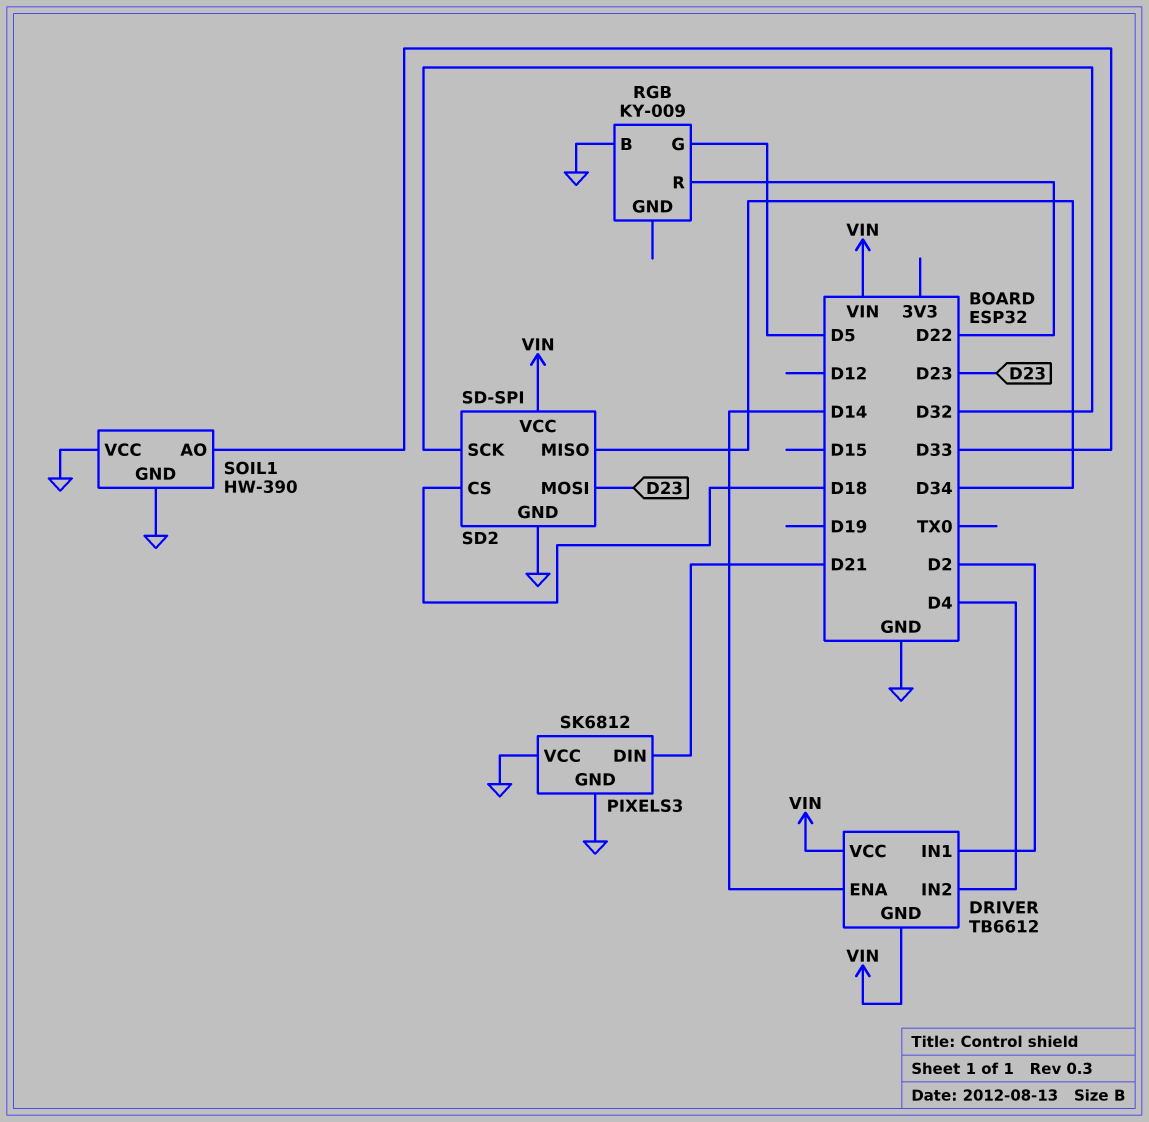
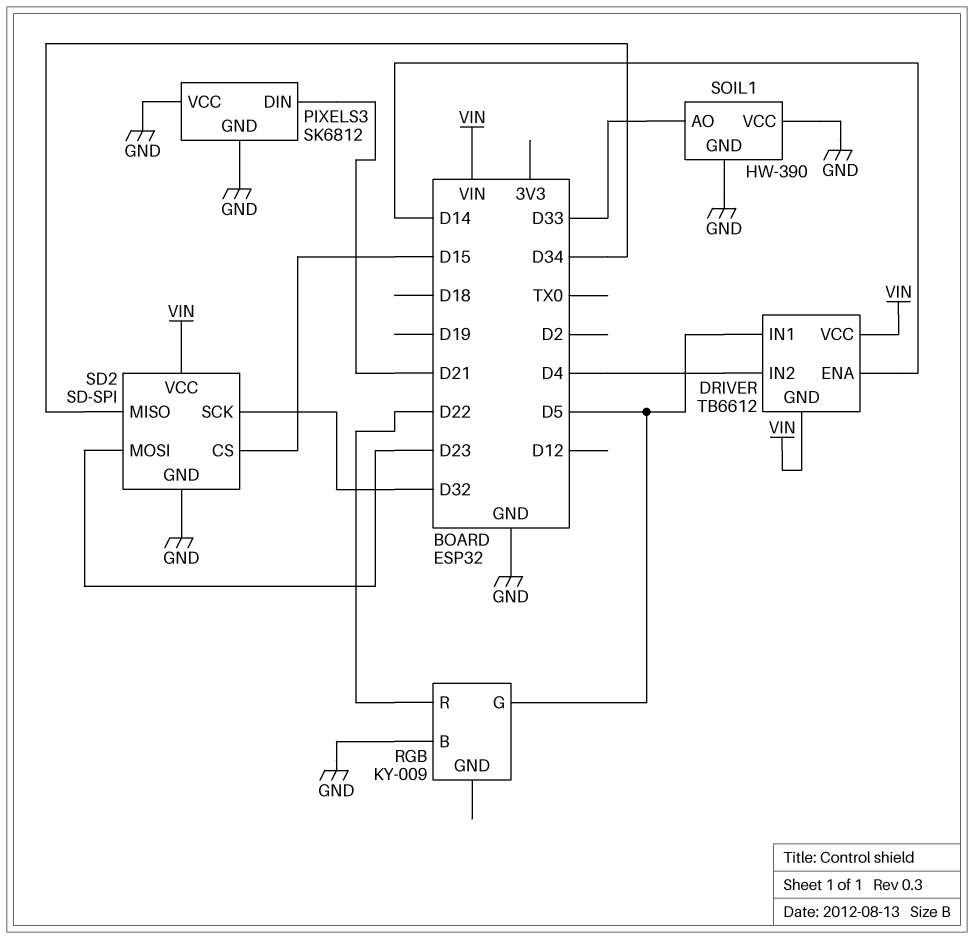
DRIVER pin IN1: D2 -> D5
SD2 pin CS: D18 -> D15

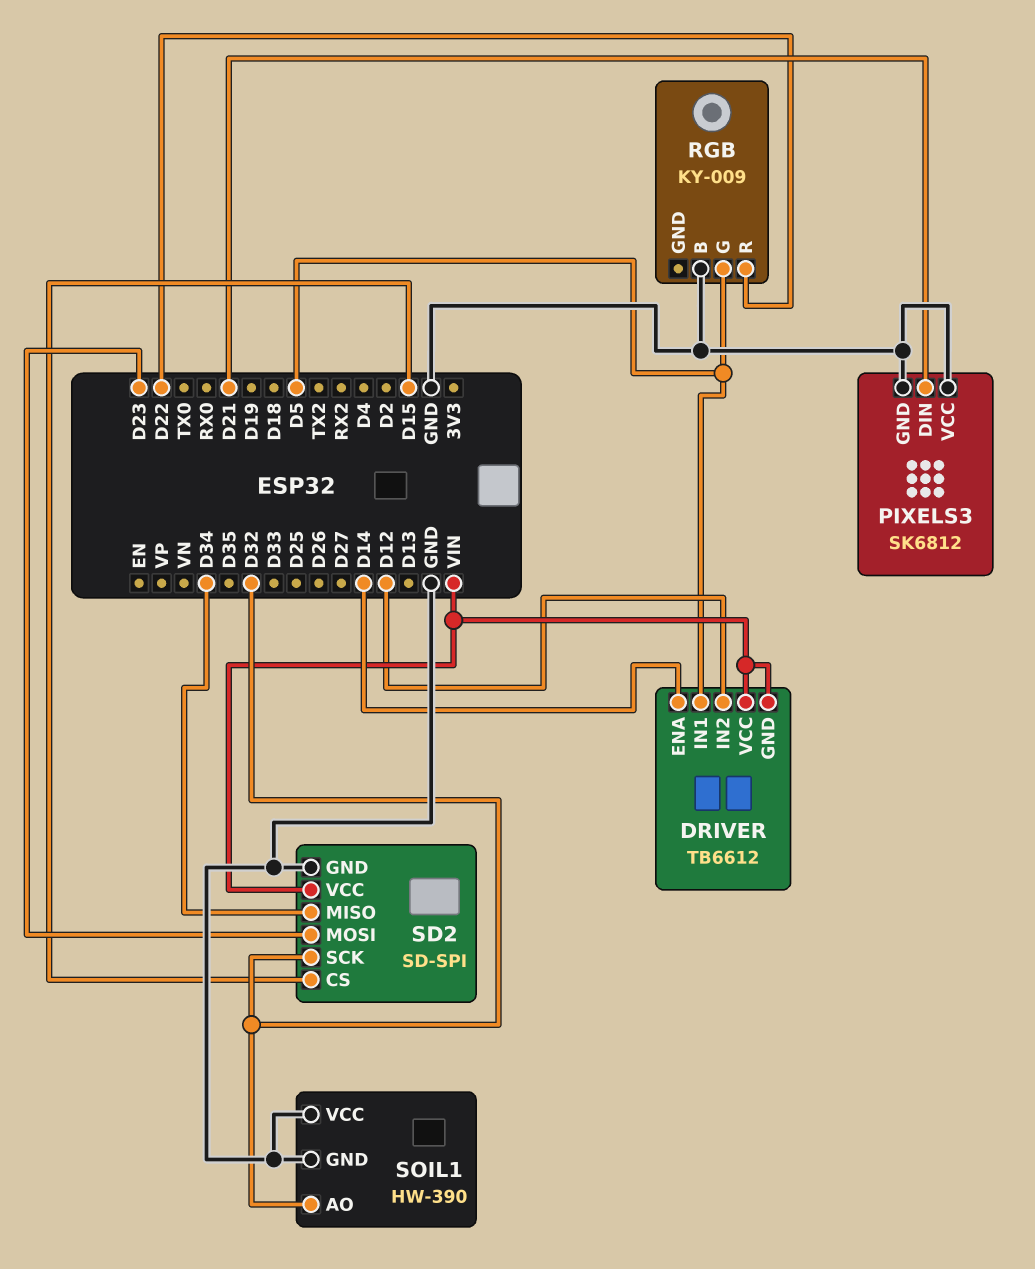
DRIVER pin IN2: D4 -> D12
SOIL1 pin AO: D33 -> D32

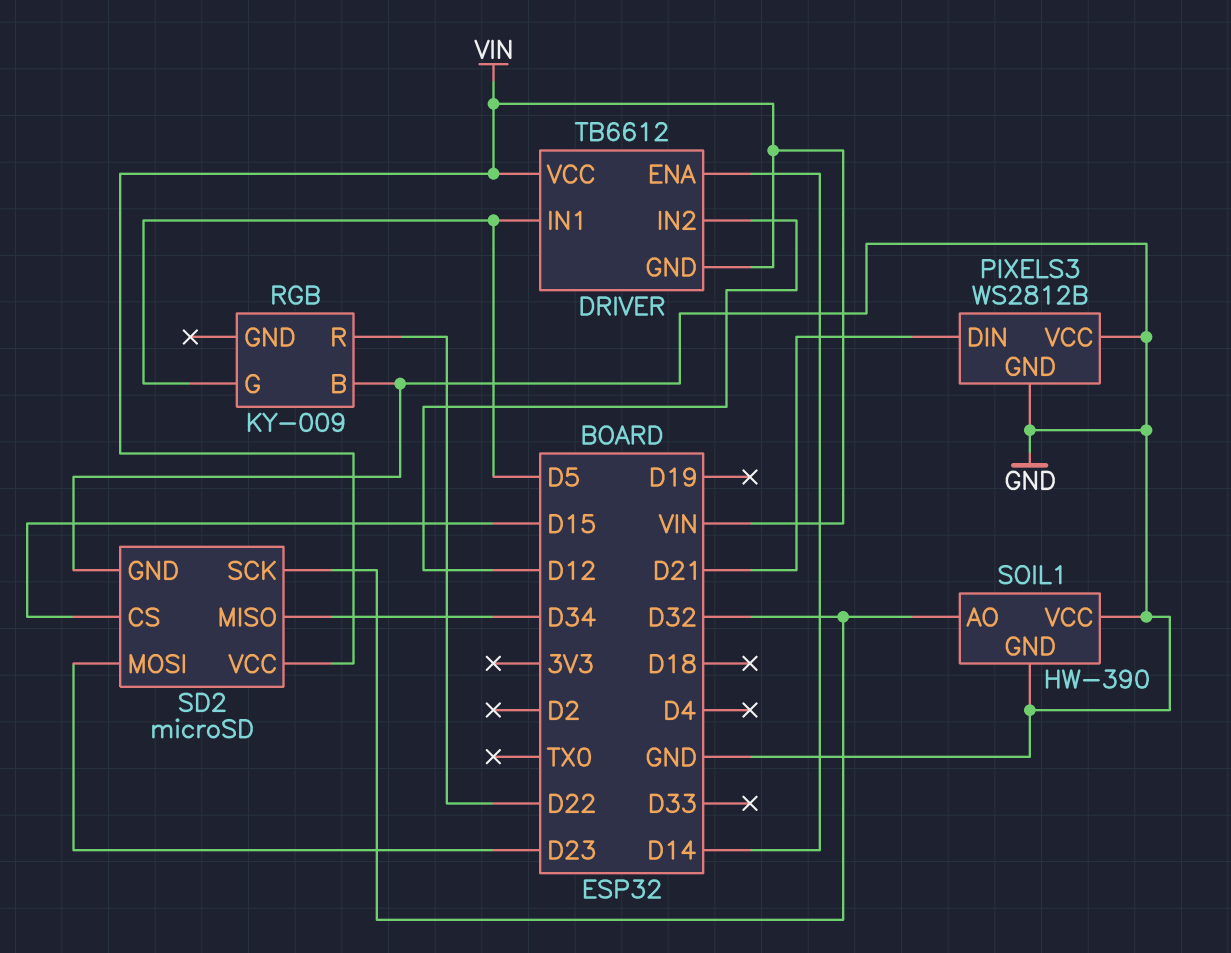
PIXELS3: SK6812 -> WS2812B
SD2: SD-SPI -> microSD

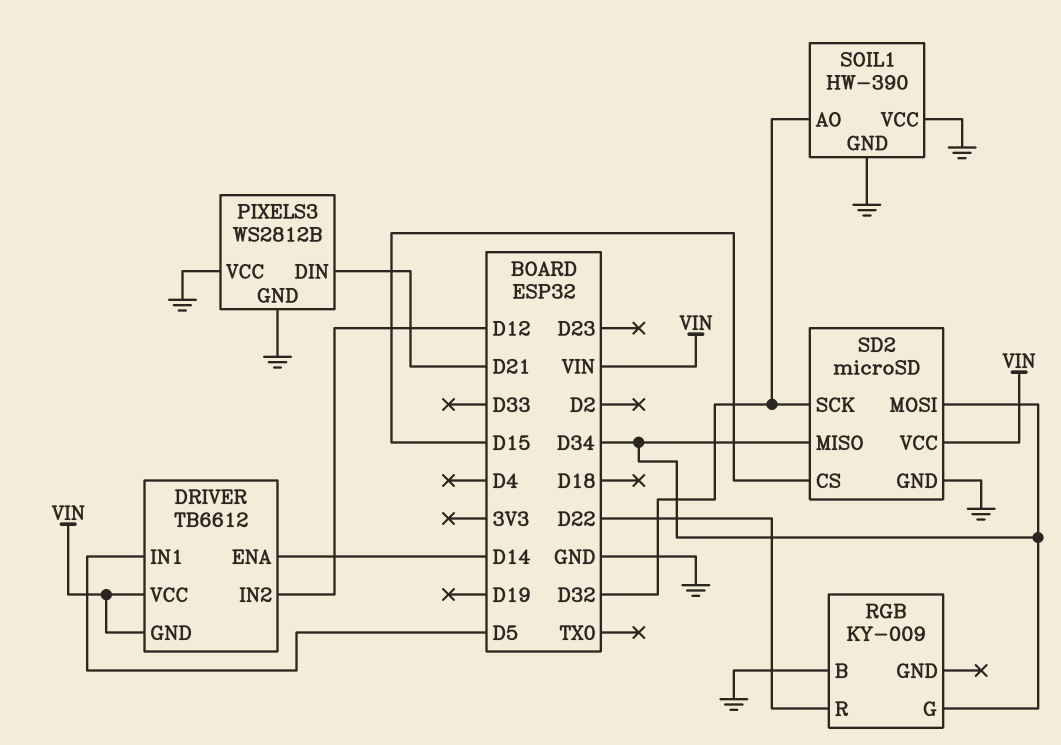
RGB pin G: D5 -> D34
SD2 pin MOSI: D23 -> D34

